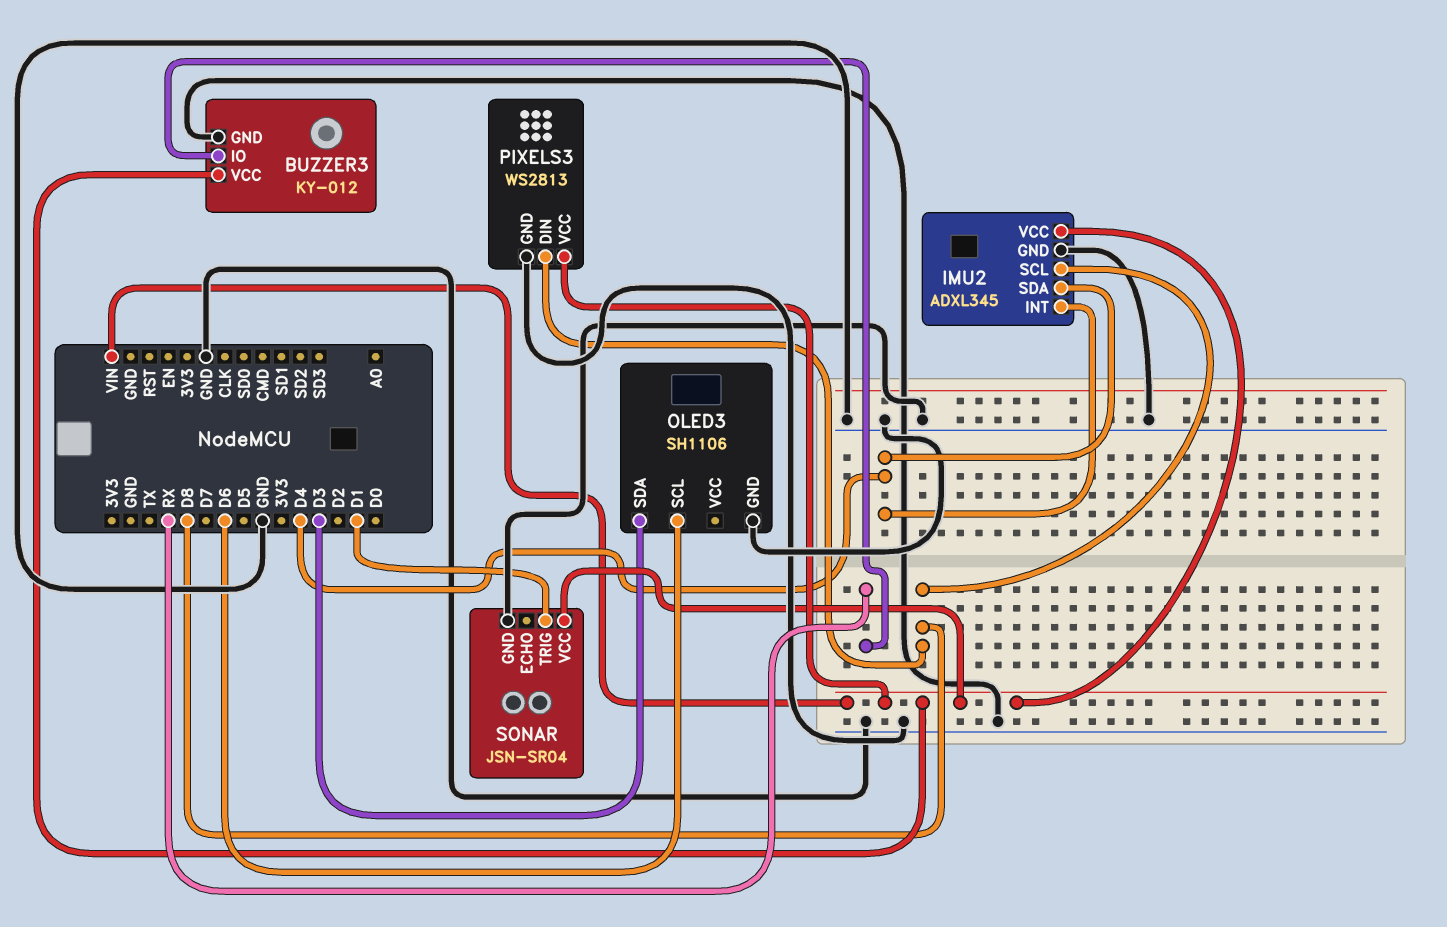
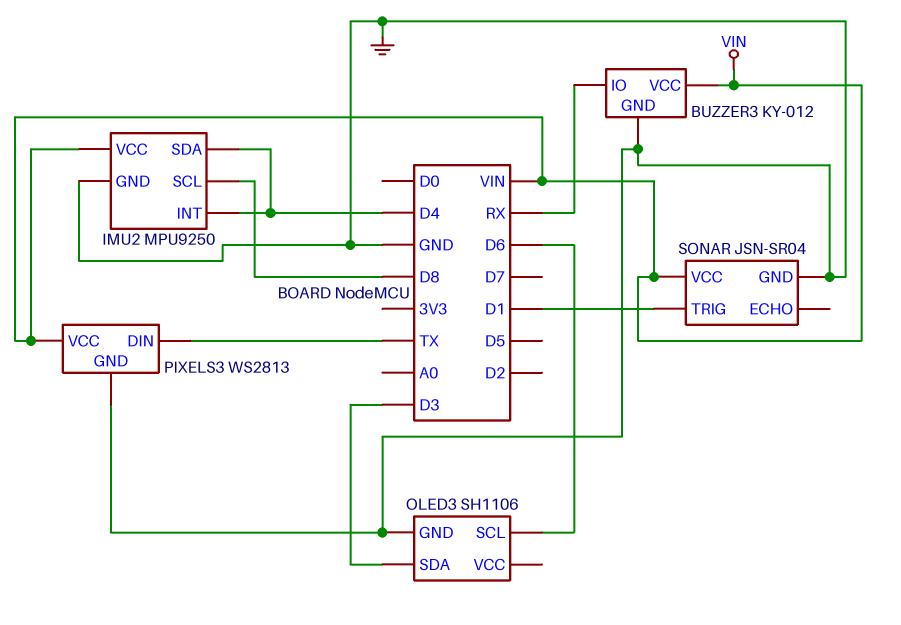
IMU2: ADXL345 -> MPU9250
PIXELS3 pin DIN: D8 -> TX

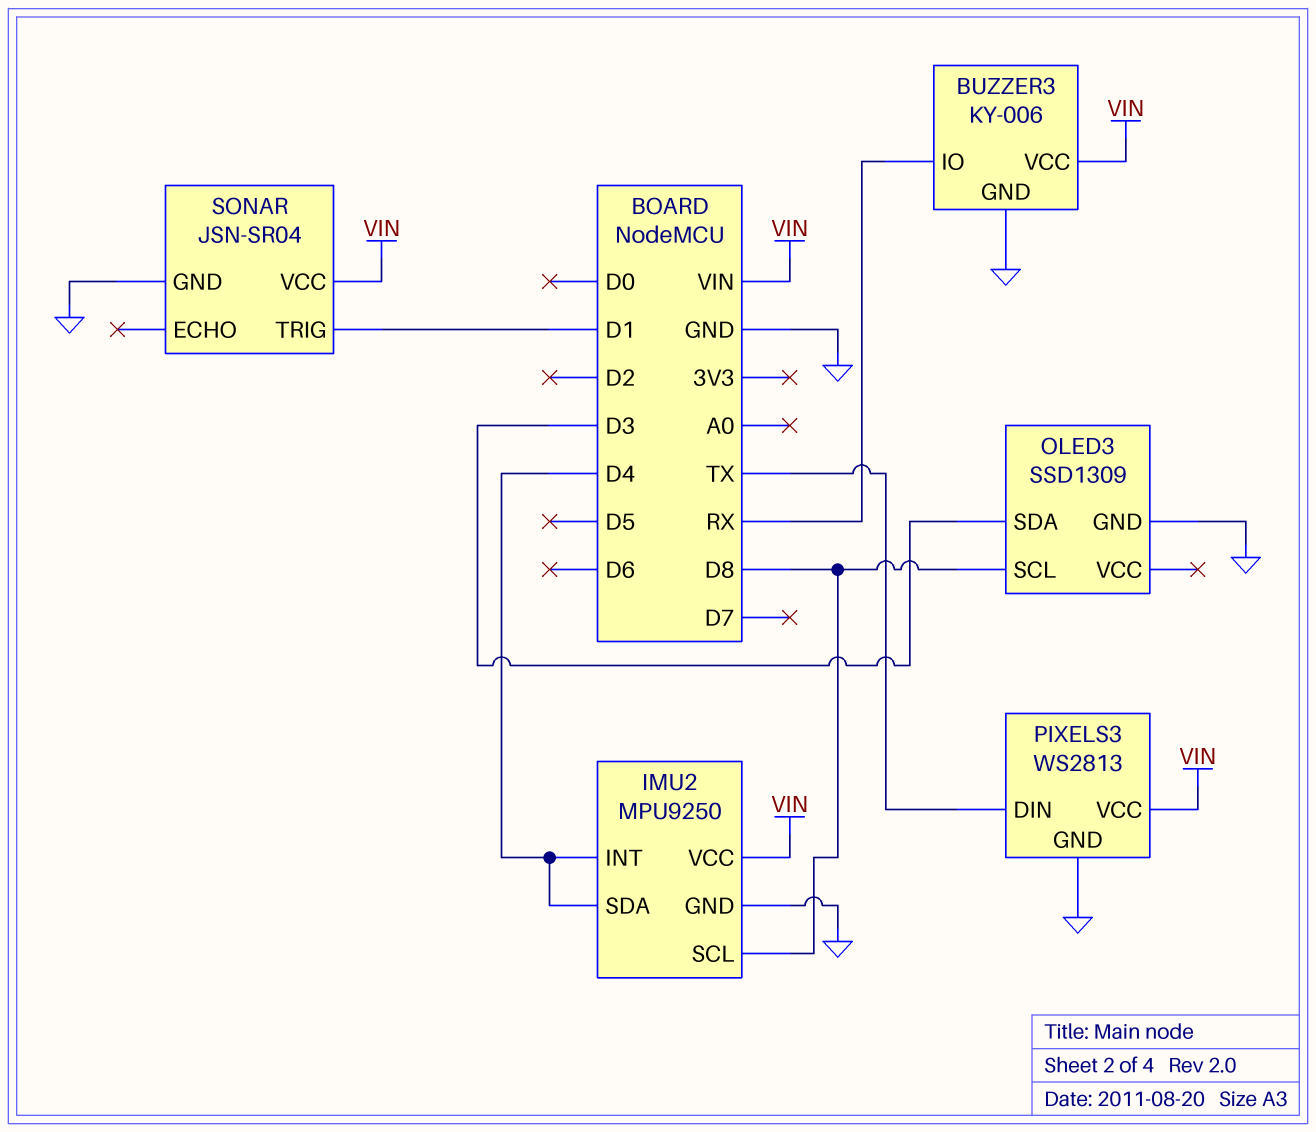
BUZZER3: KY-012 -> KY-006
OLED3: SH1106 -> SSD1309
OLED3 pin SCL: D6 -> D8

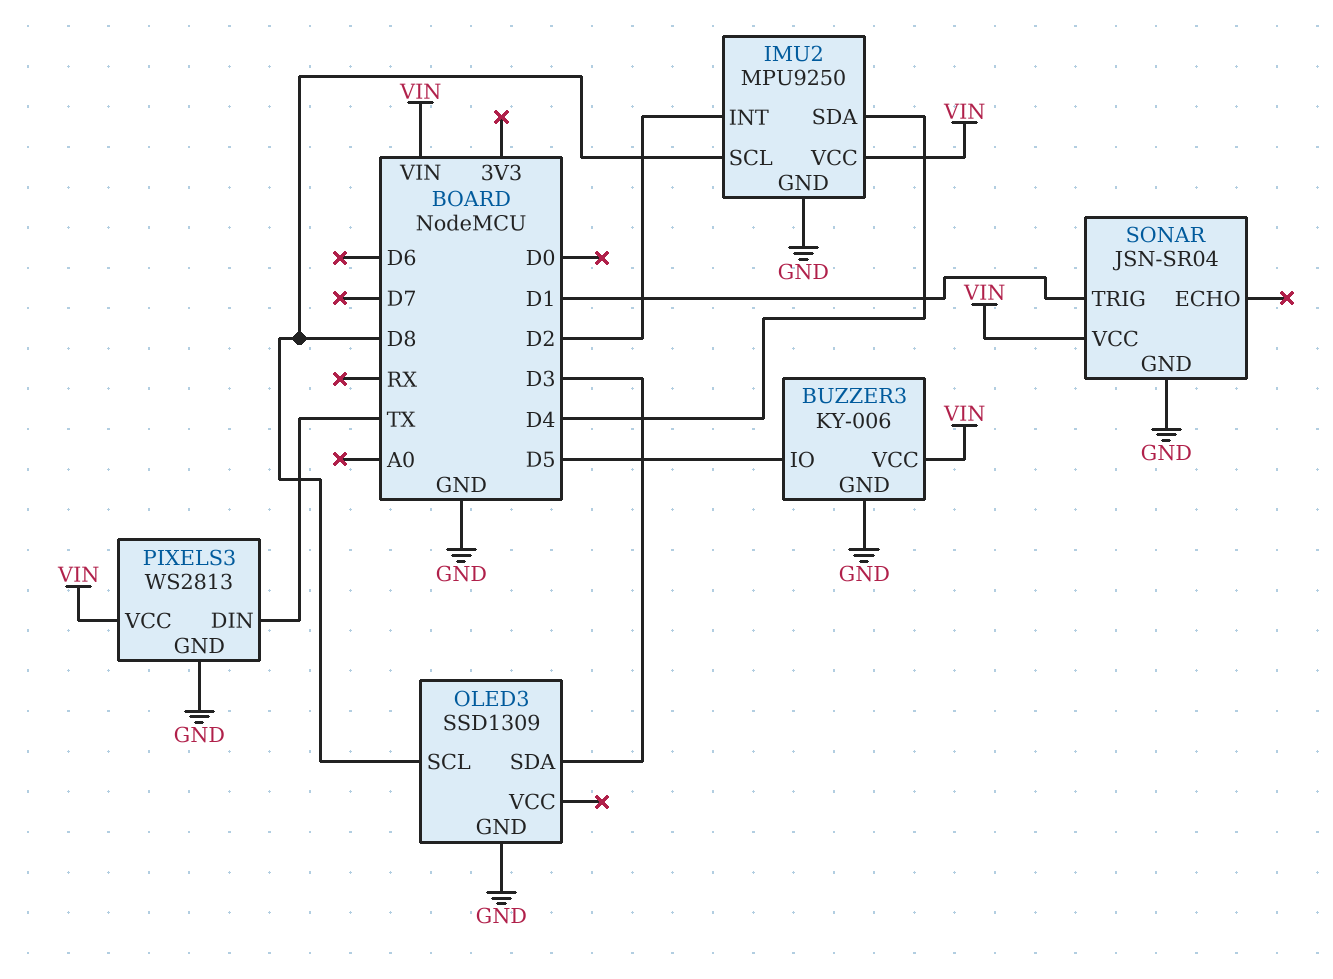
BUZZER3 pin IO: RX -> D5
IMU2 pin INT: D4 -> D2

